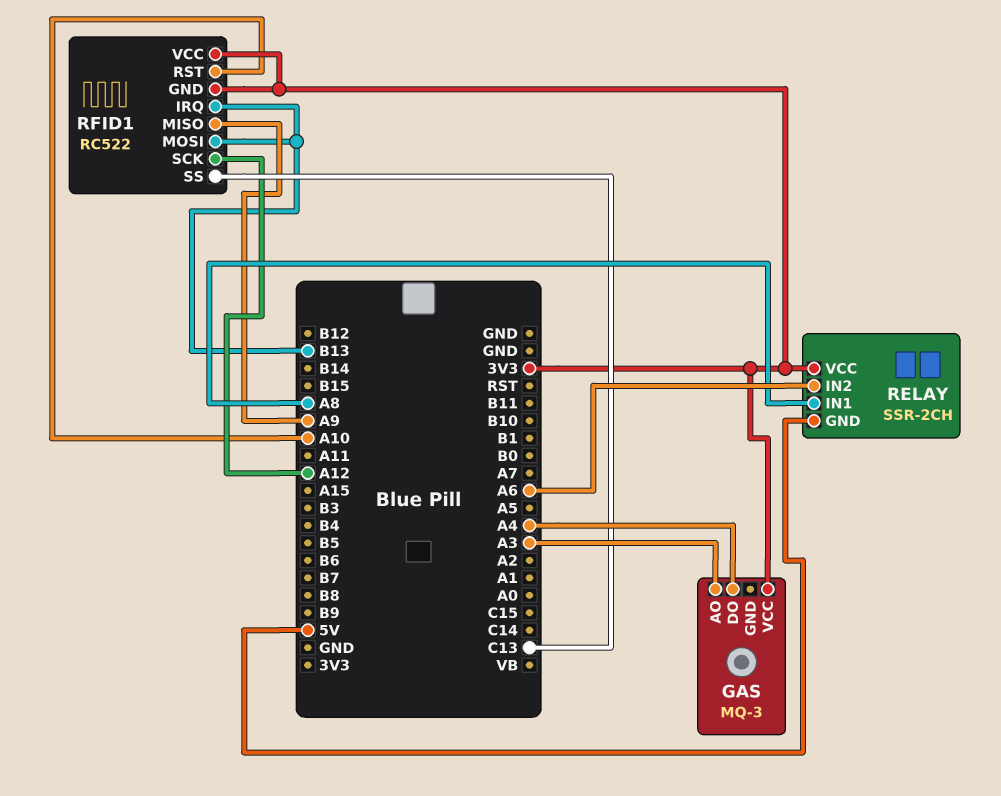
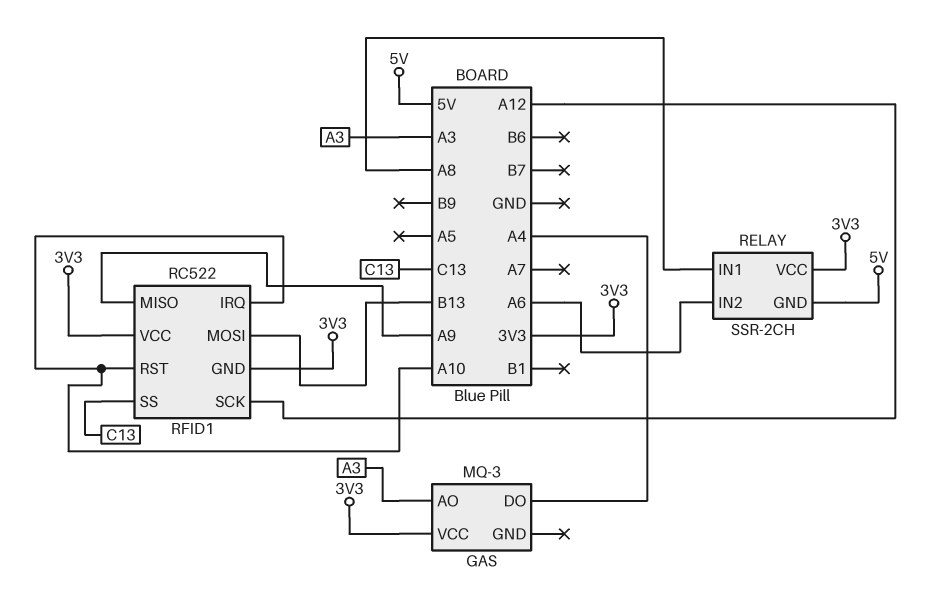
RFID1 pin IRQ: B13 -> A10

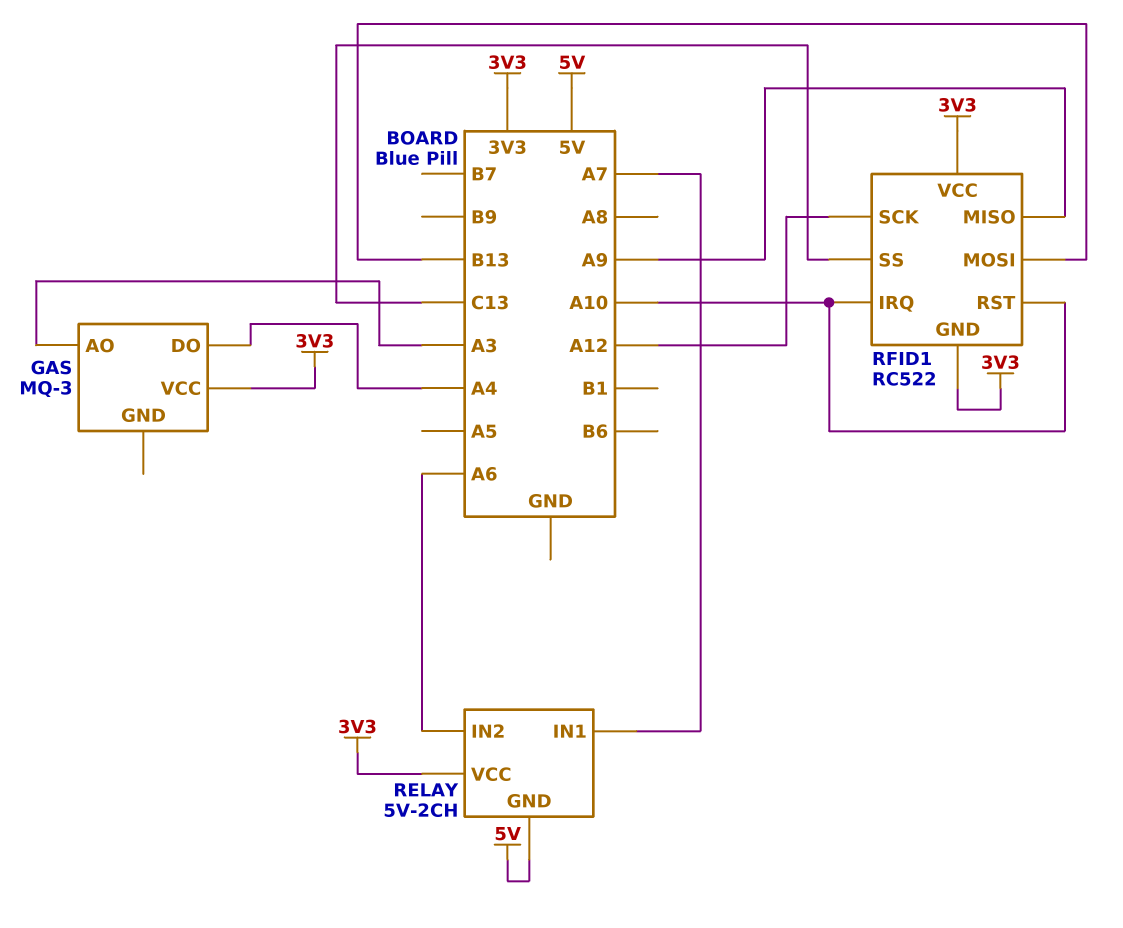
RELAY: SSR-2CH -> 5V-2CH
RELAY pin IN1: A8 -> A7

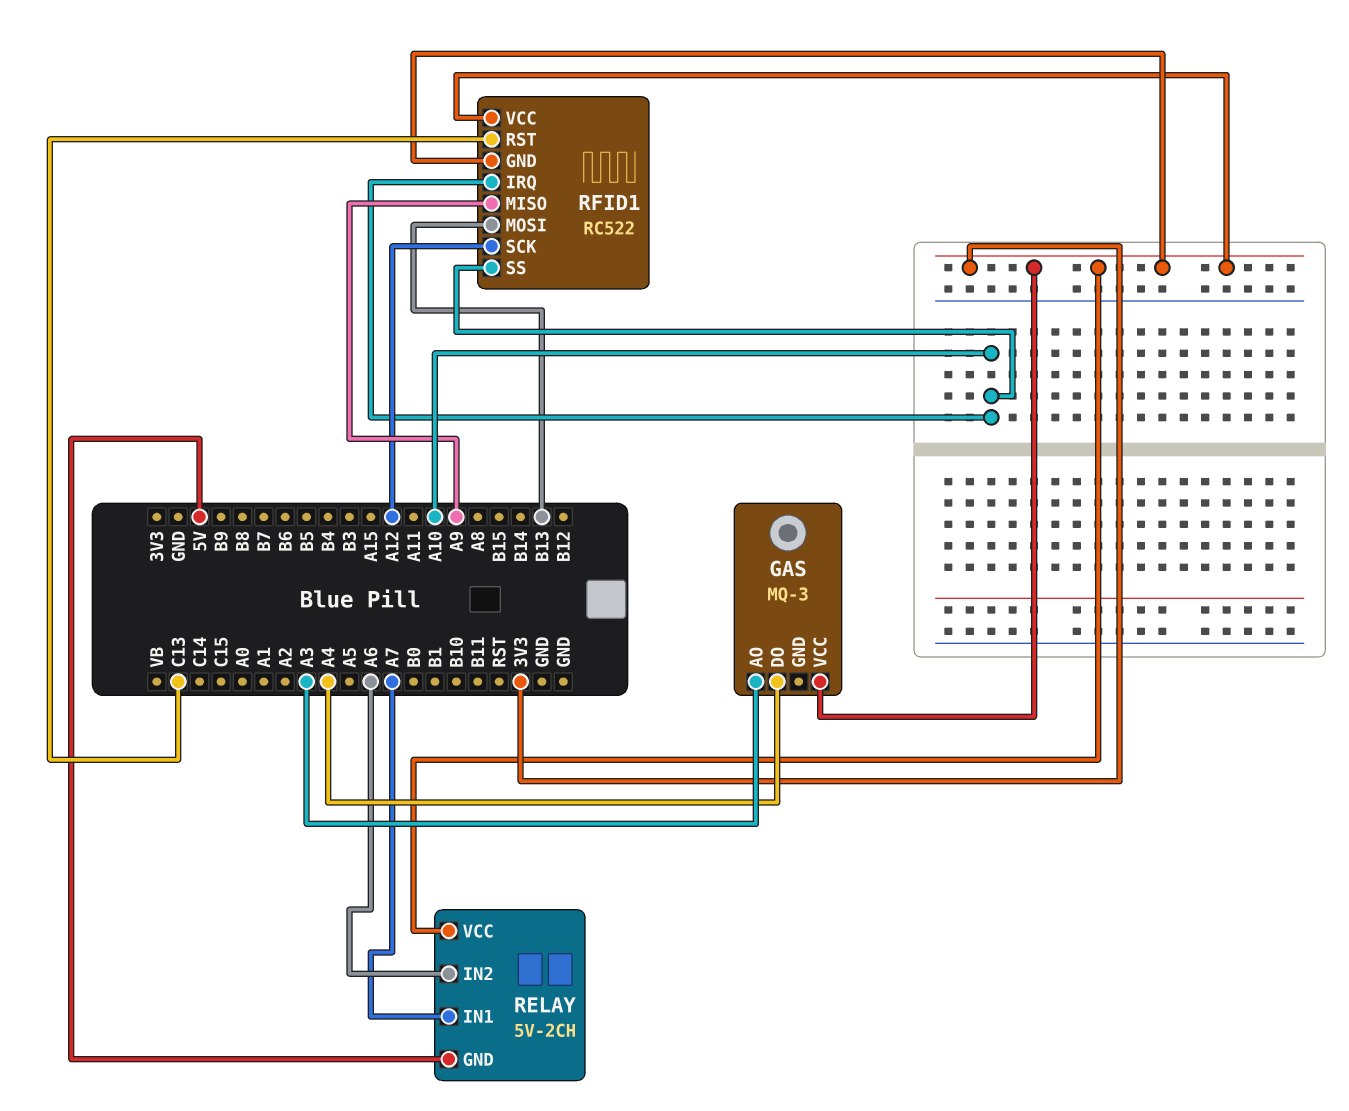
RFID1 pin RST: A10 -> C13
RFID1 pin SS: C13 -> A10

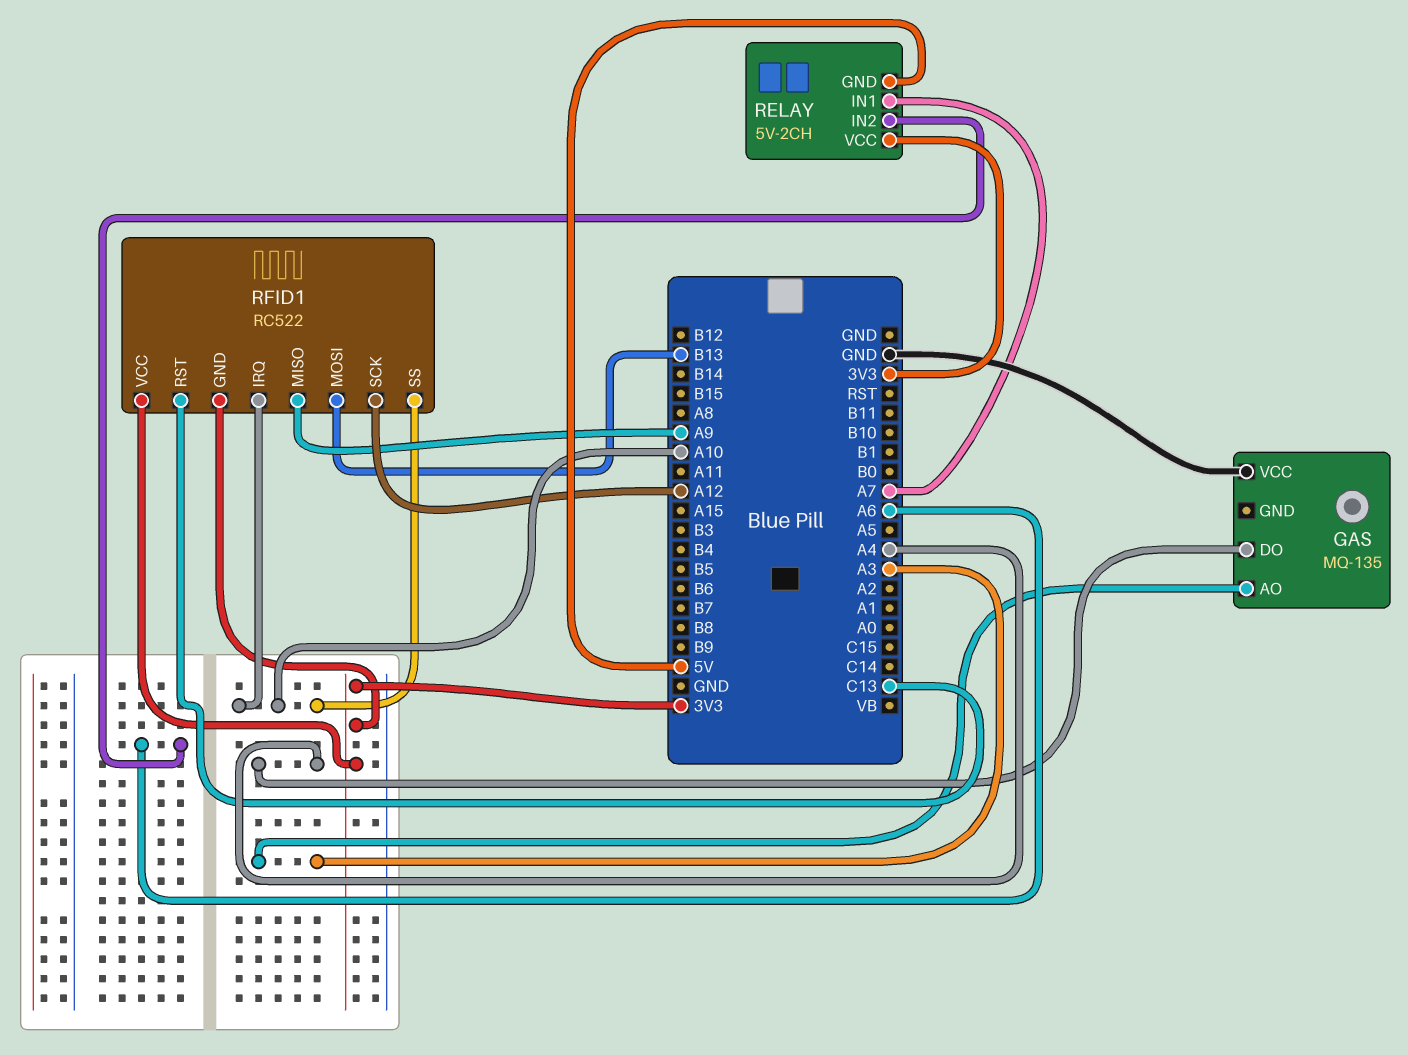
GAS: MQ-3 -> MQ-135
GAS pin VCC: 3V3 -> GND

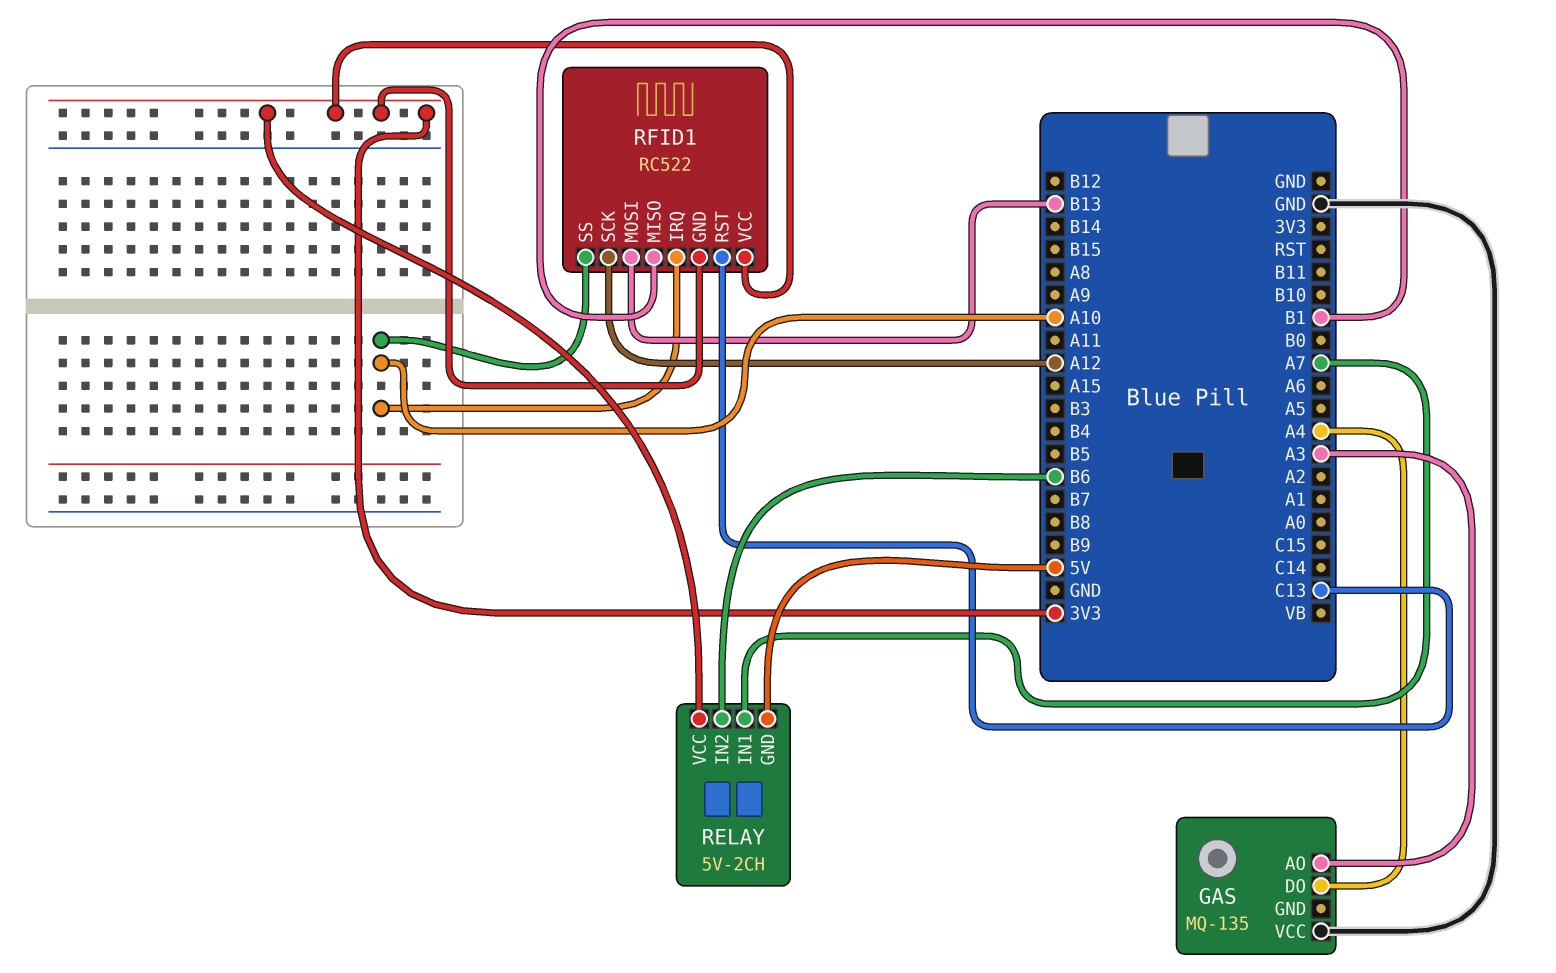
RELAY pin IN2: A6 -> B6
RFID1 pin MISO: A9 -> B1

